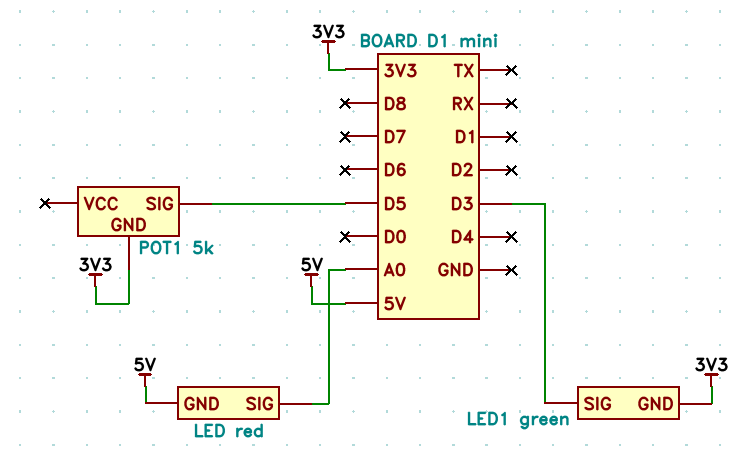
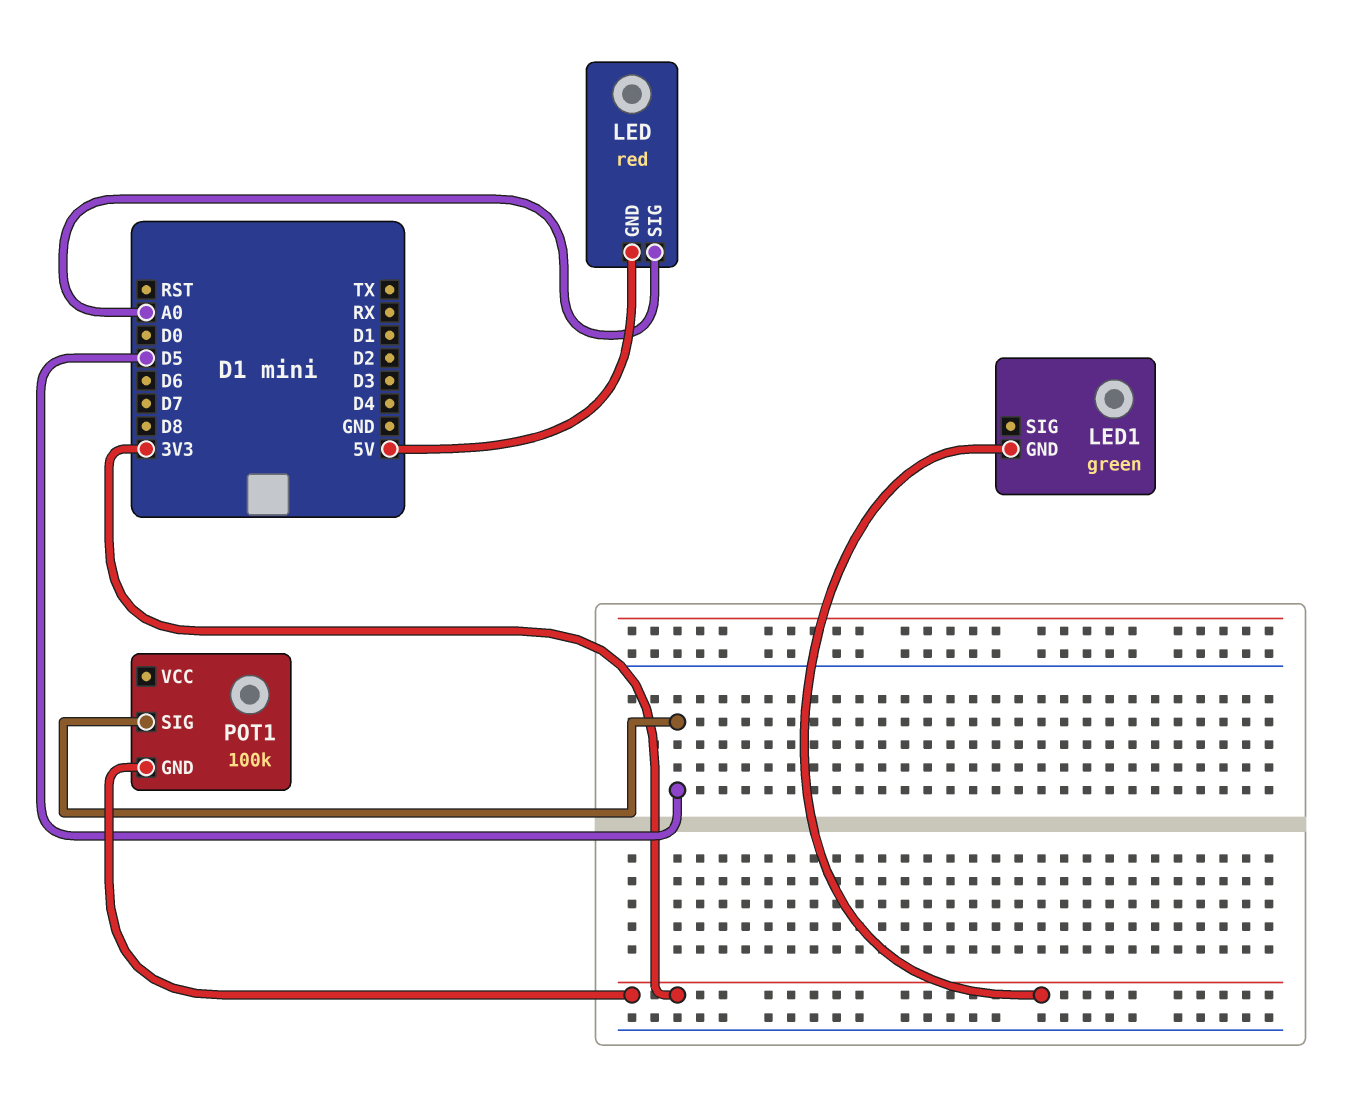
LED1 pin SIG: D3 -> none
POT1: 5k -> 100k

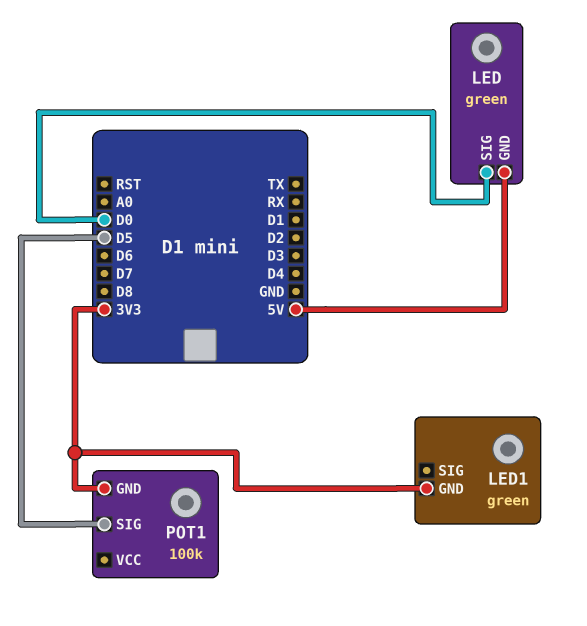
LED: red -> green
LED pin SIG: A0 -> D0

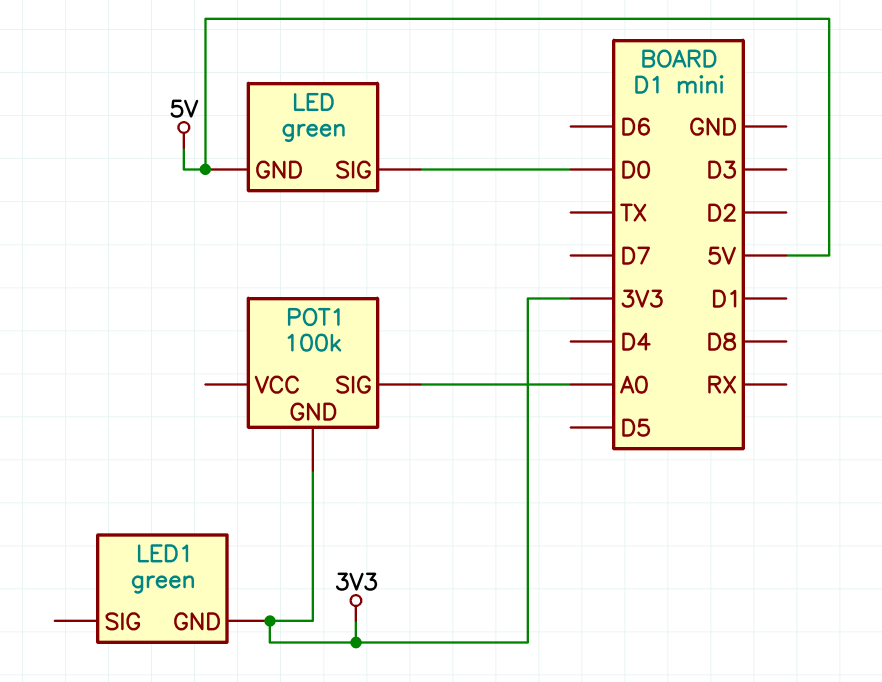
POT1 pin SIG: D5 -> A0

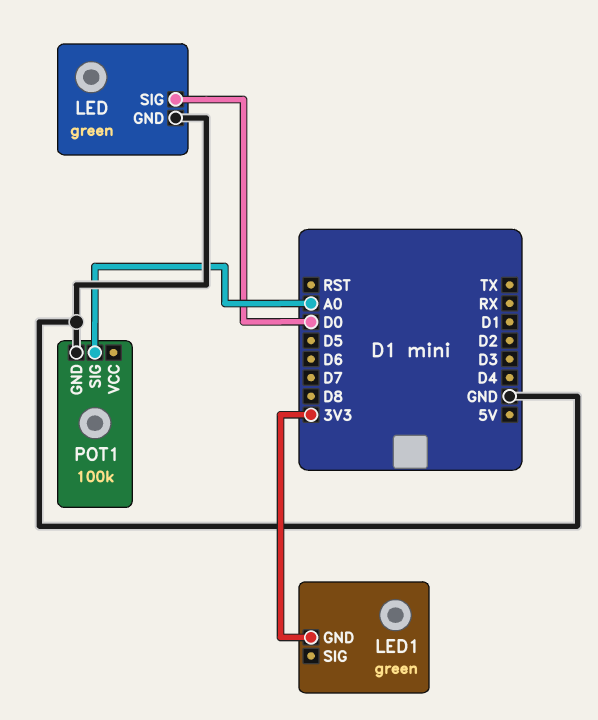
LED pin GND: 5V -> GND
POT1 pin GND: 3V3 -> GND

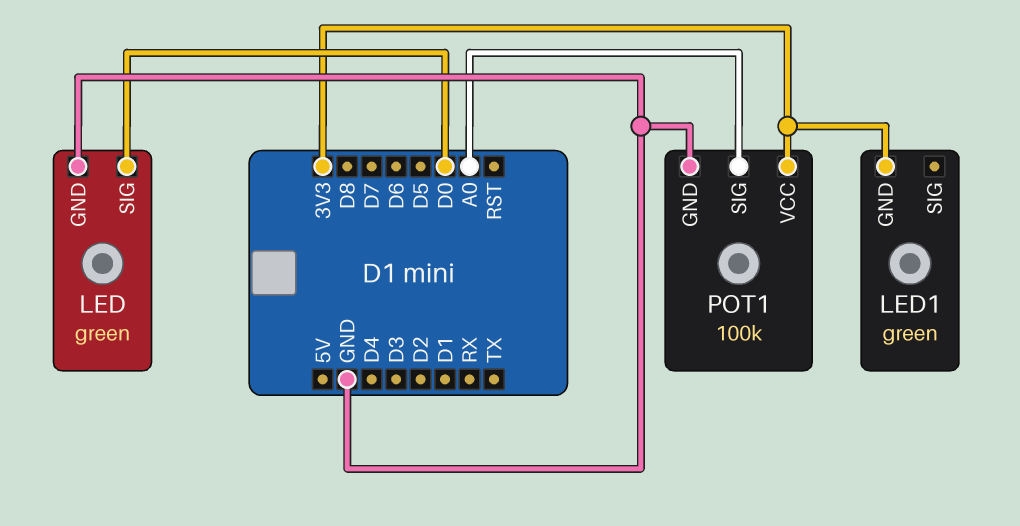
POT1 pin VCC: none -> 3V3

